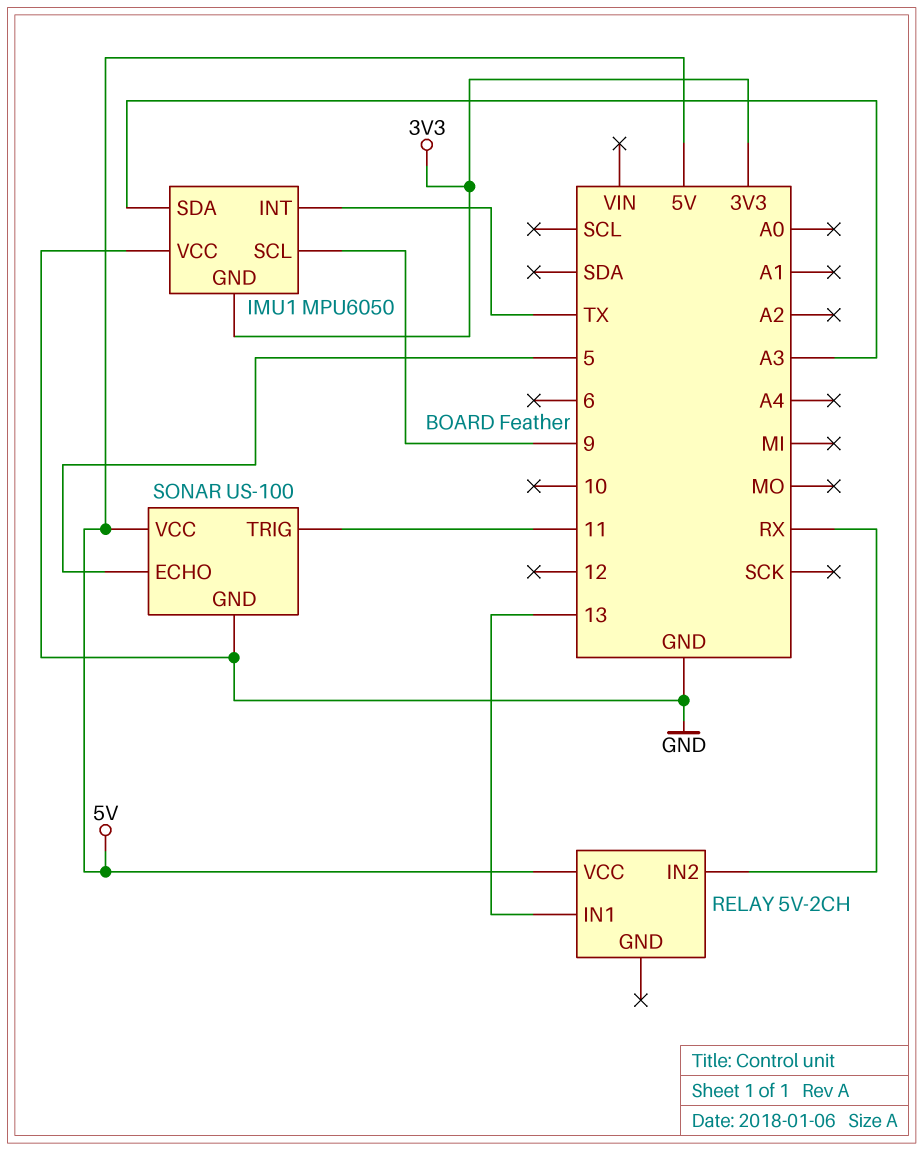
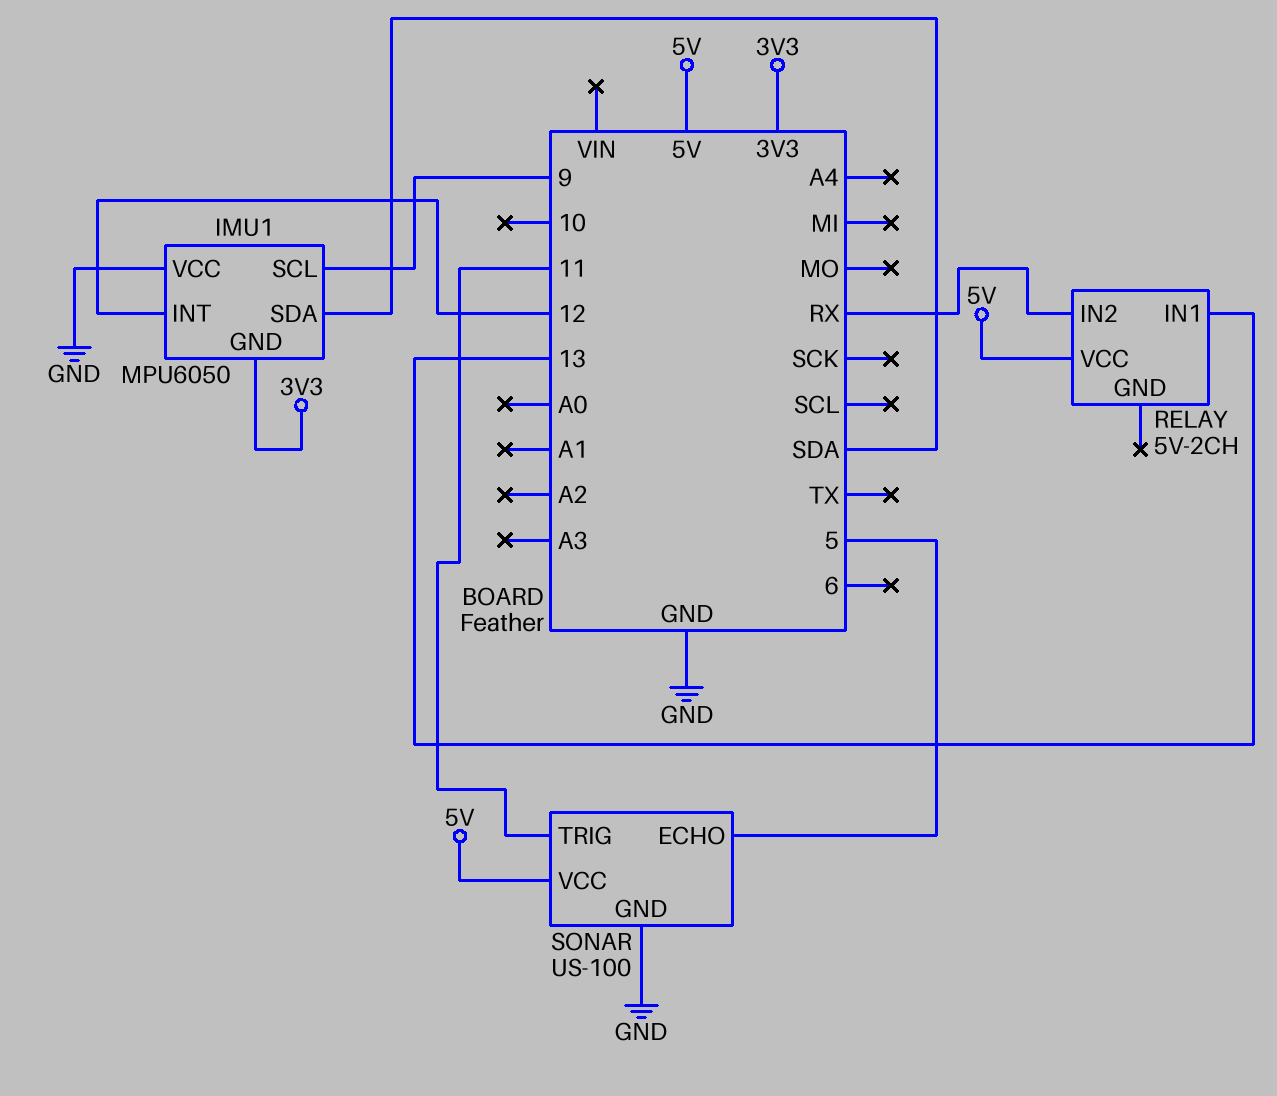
IMU1 pin INT: TX -> 12
IMU1 pin SDA: A3 -> SDA

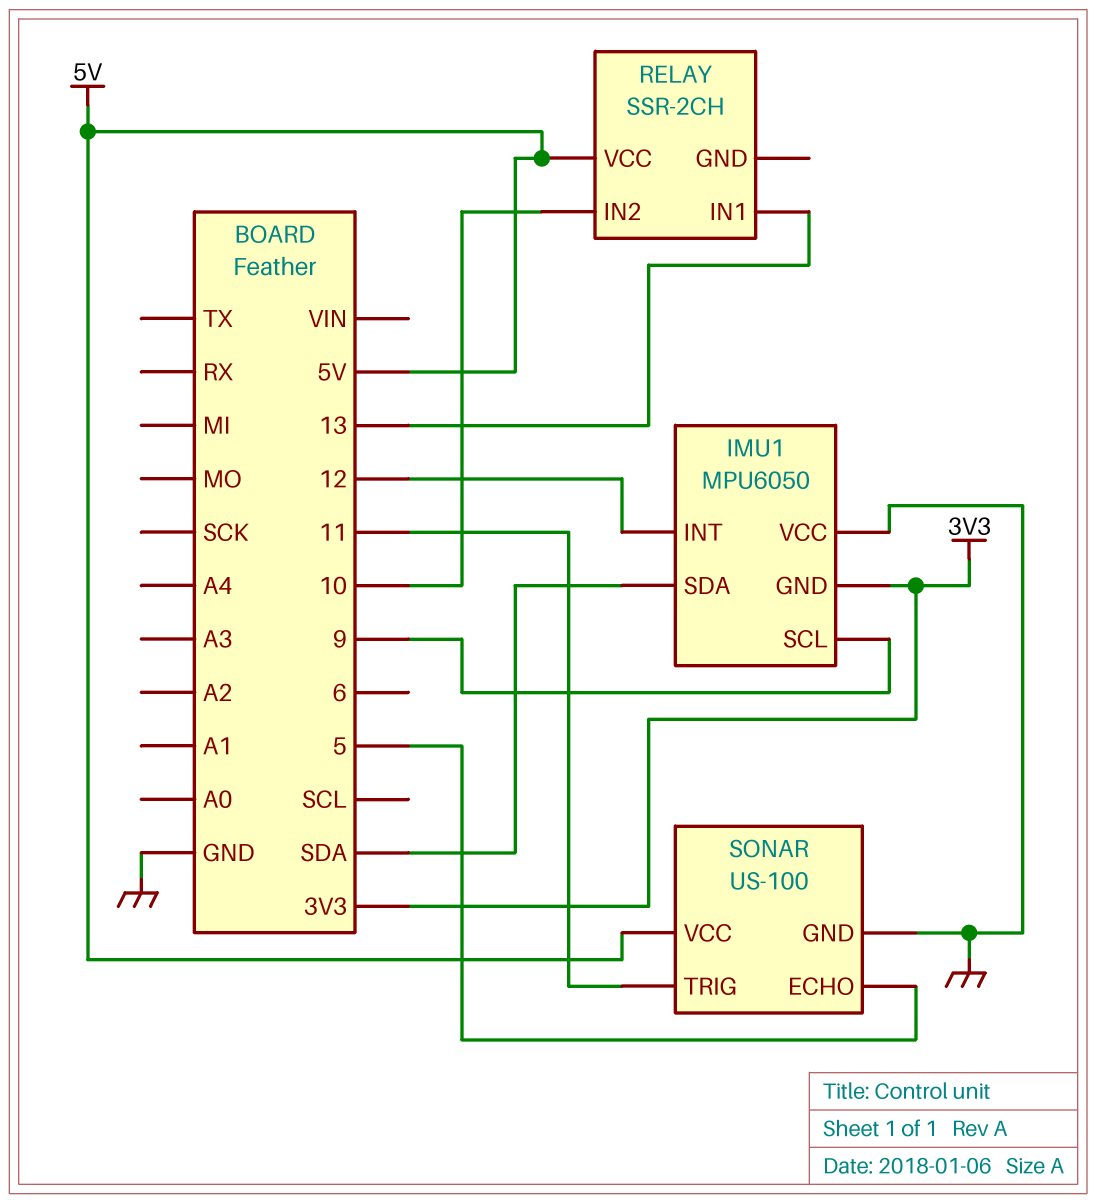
RELAY: 5V-2CH -> SSR-2CH
RELAY pin IN2: RX -> 10

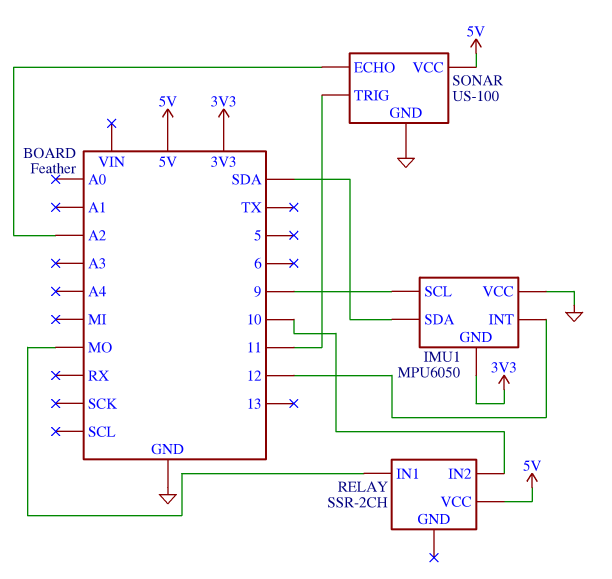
RELAY pin IN1: 13 -> MO
SONAR pin ECHO: 5 -> A2

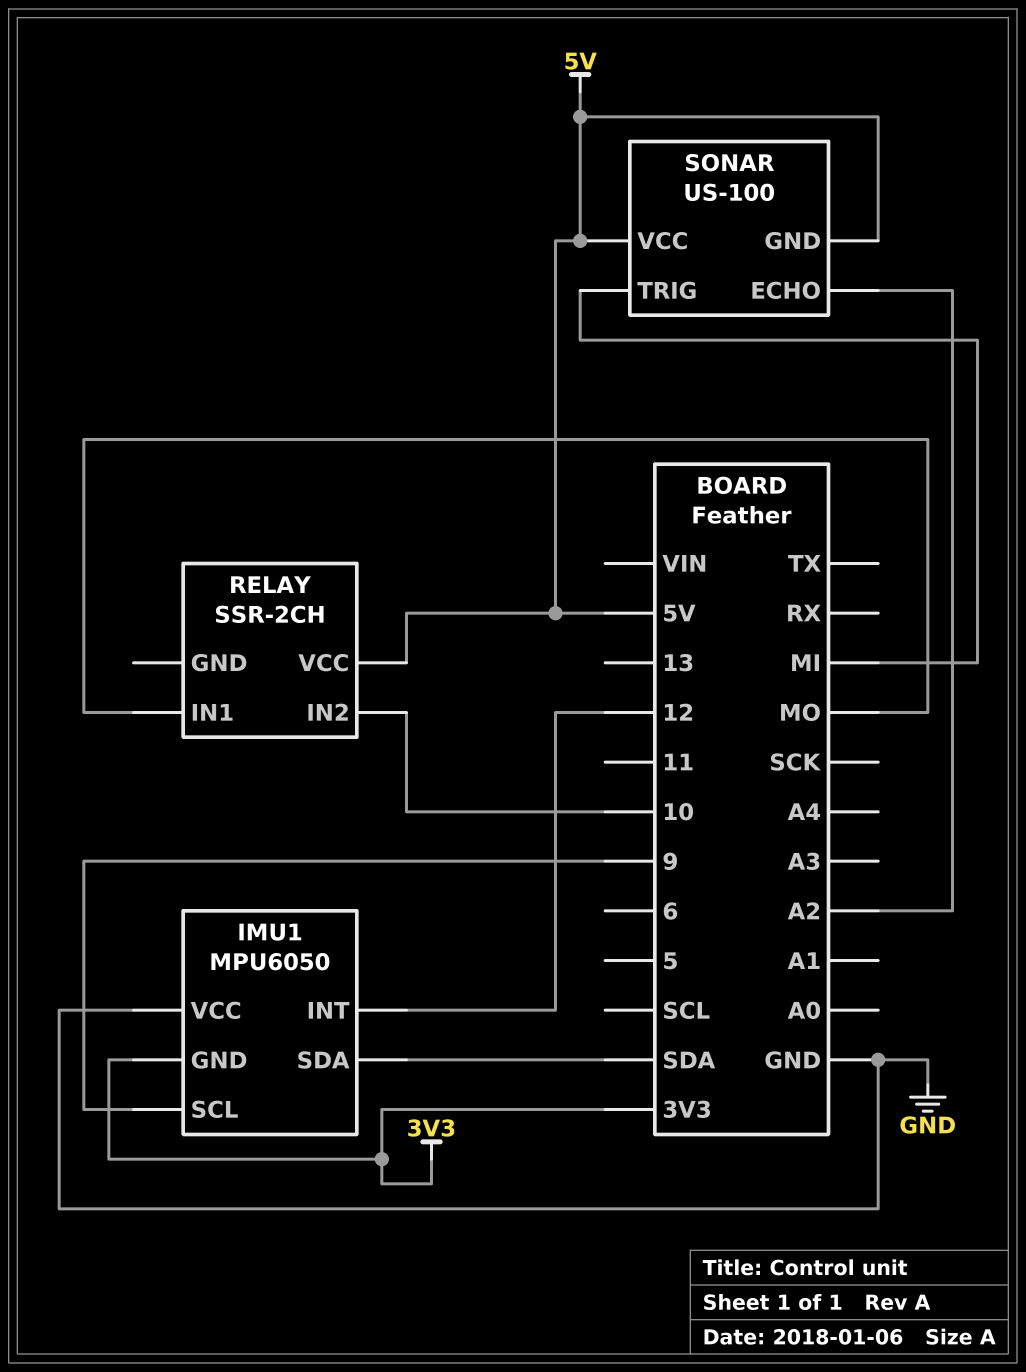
SONAR pin GND: GND -> 5V
SONAR pin TRIG: 11 -> MI

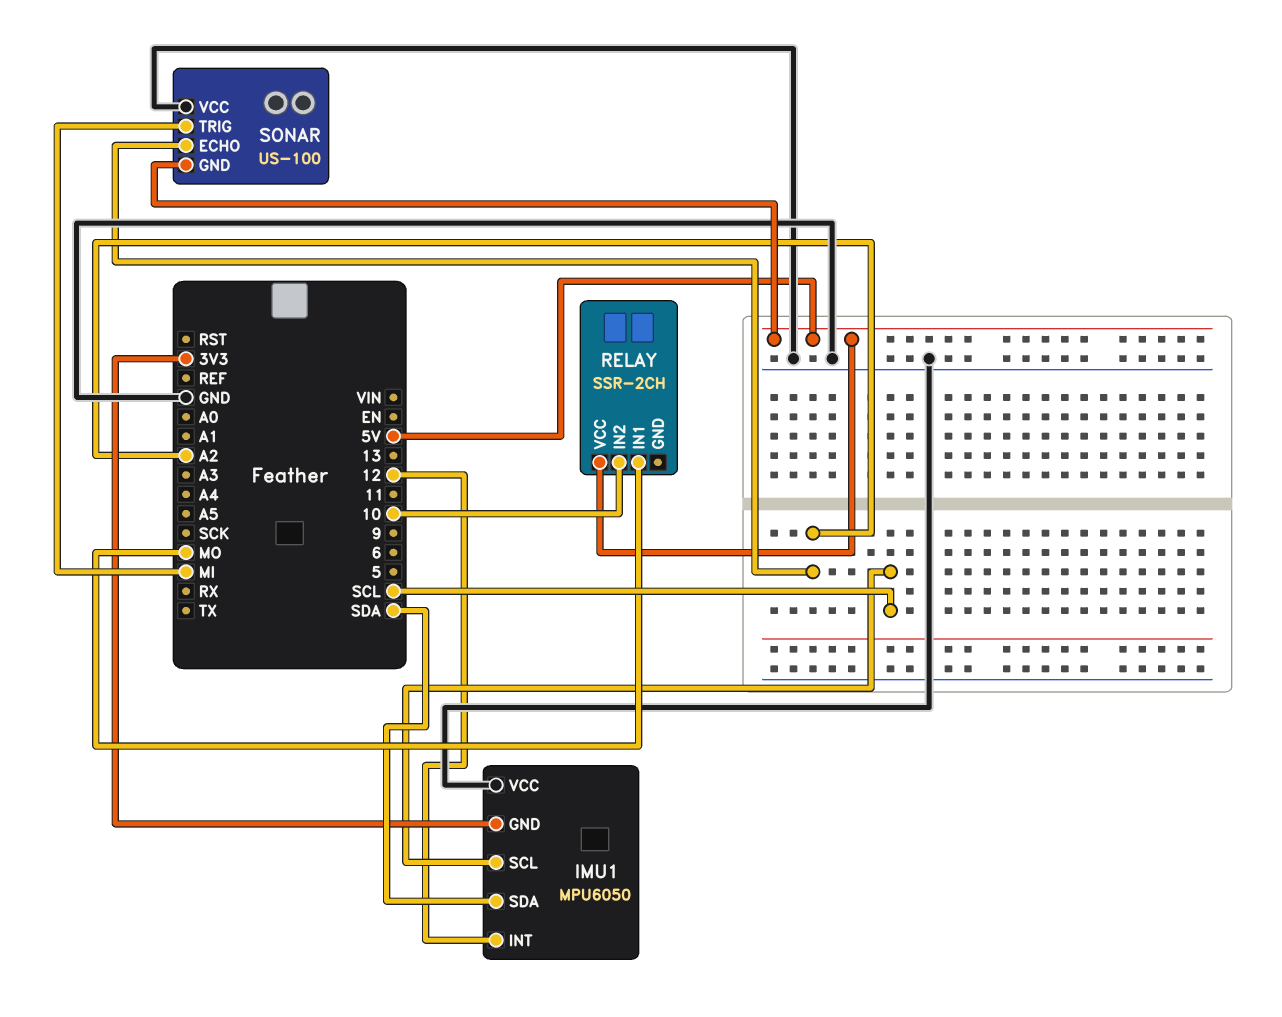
IMU1 pin SCL: 9 -> SCL
SONAR pin VCC: 5V -> GND

